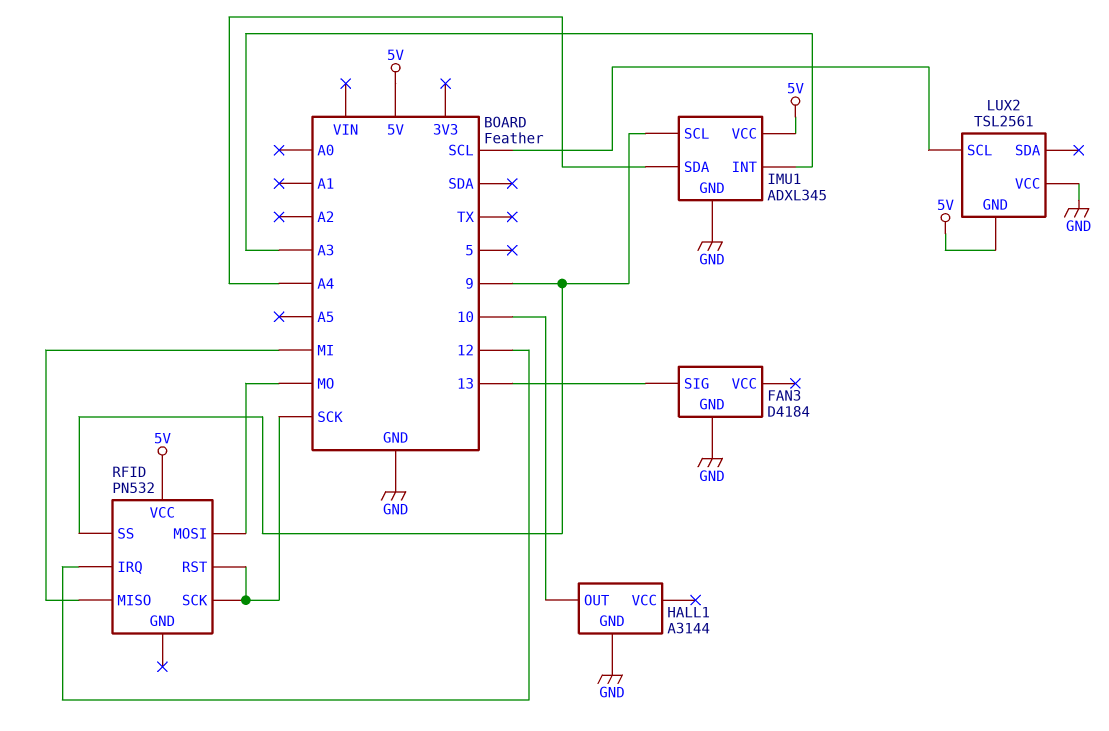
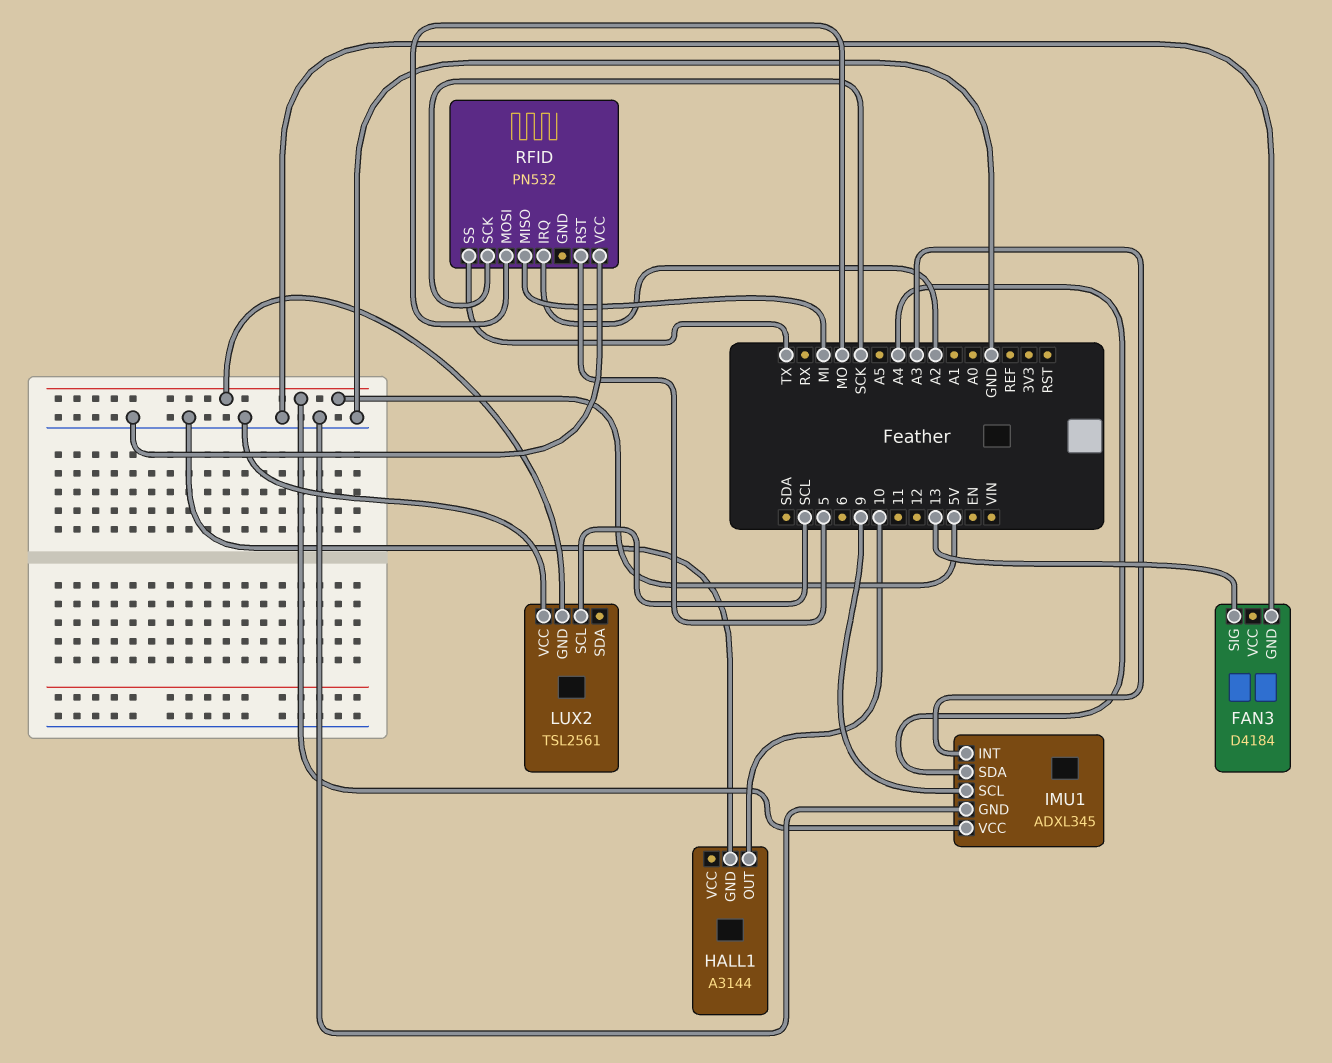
RFID pin IRQ: 12 -> A2
RFID pin RST: SCK -> 5
RFID pin SS: 9 -> TX
RFID pin VCC: 5V -> GND

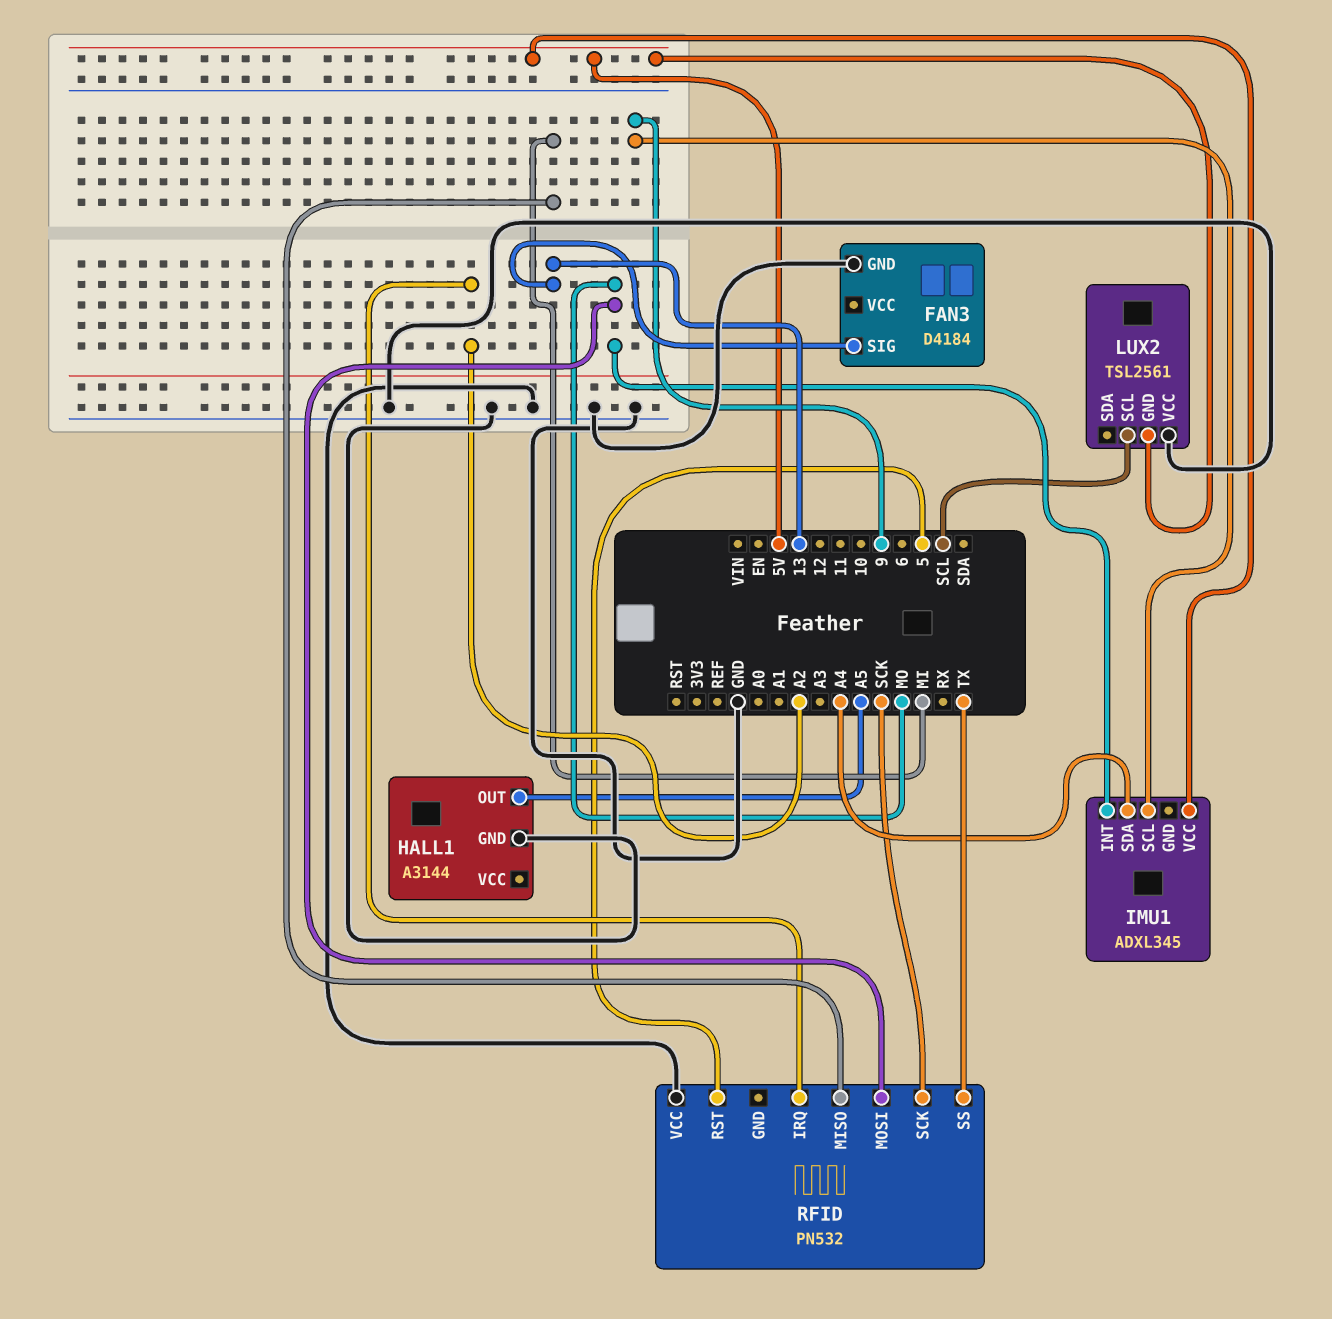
HALL1 pin OUT: 10 -> A5
IMU1 pin GND: GND -> none
IMU1 pin INT: A3 -> MO

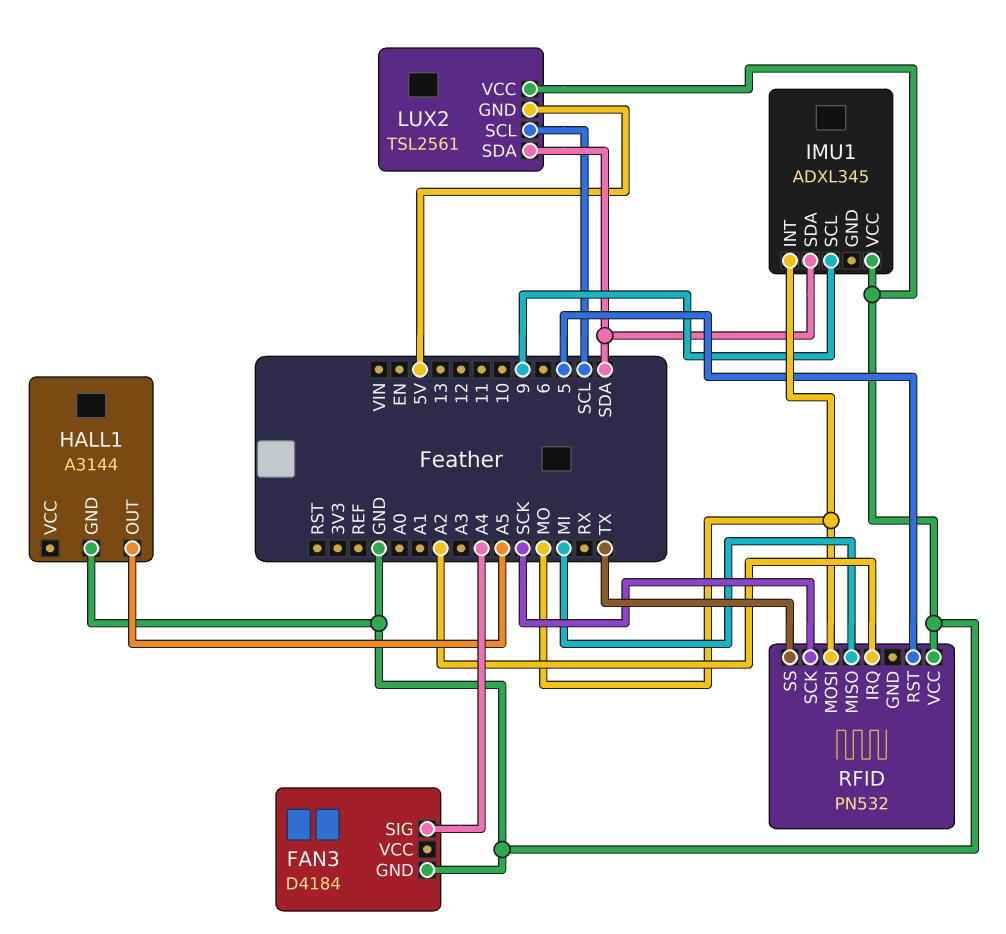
FAN3 pin SIG: 13 -> A4
IMU1 pin SDA: A4 -> SDA
IMU1 pin VCC: 5V -> GND
LUX2 pin SDA: none -> SDA

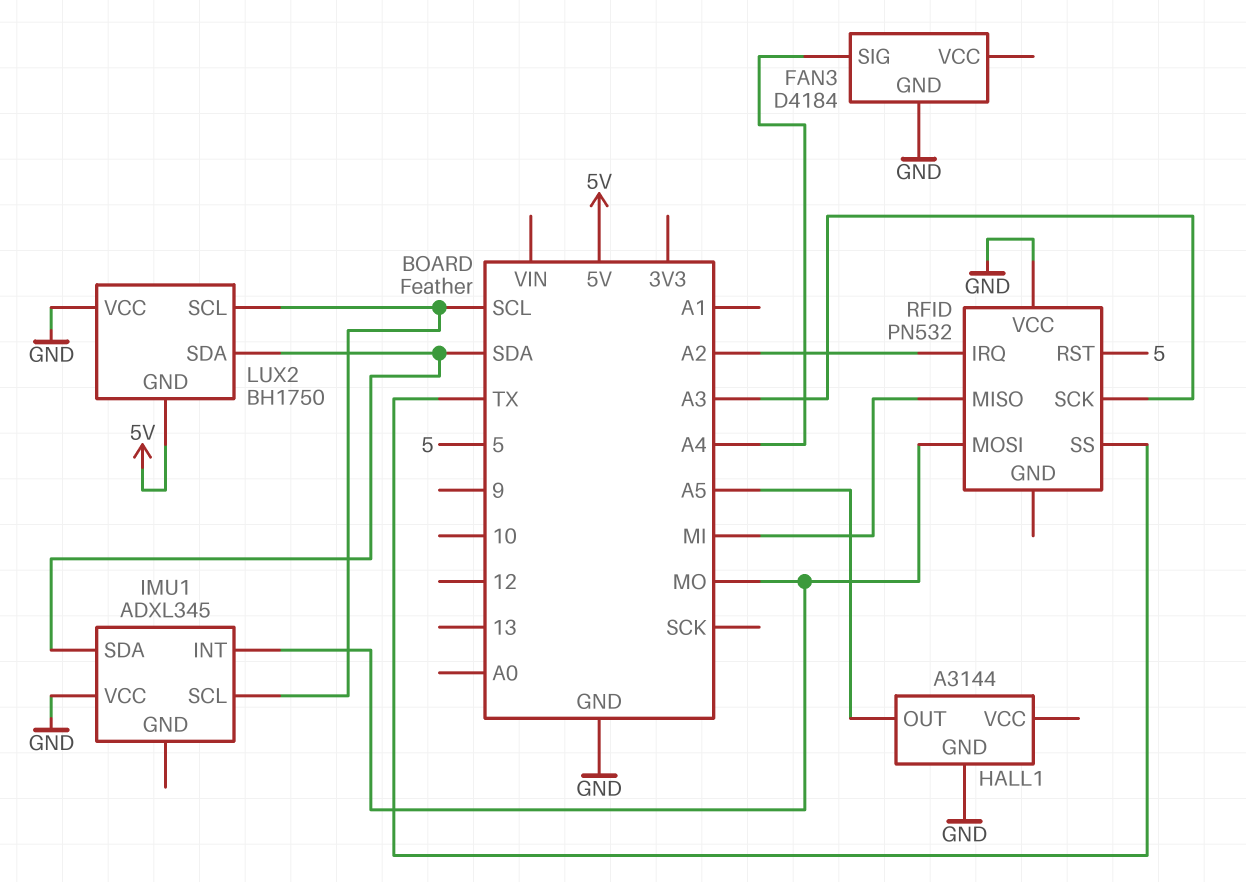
IMU1 pin SCL: 9 -> SCL
LUX2: TSL2561 -> BH1750
RFID pin SCK: SCK -> A3

